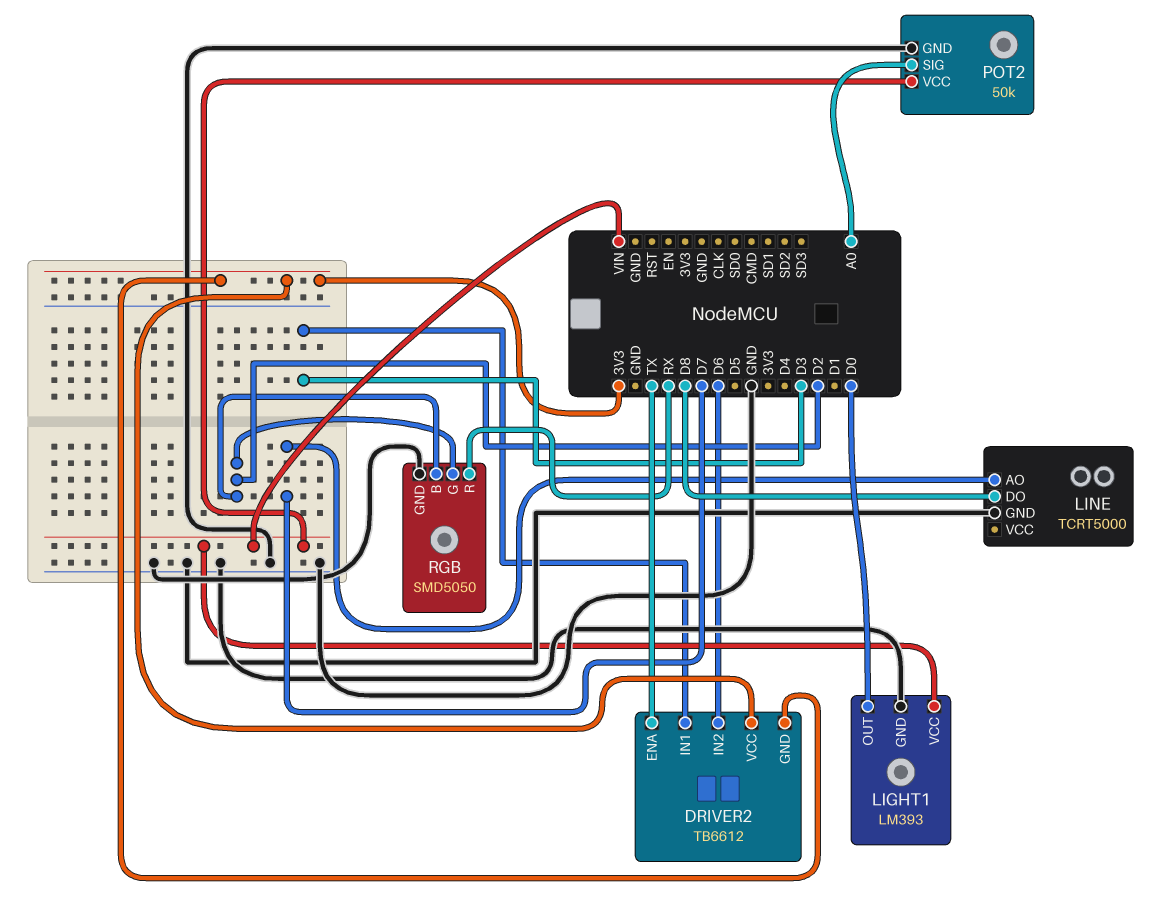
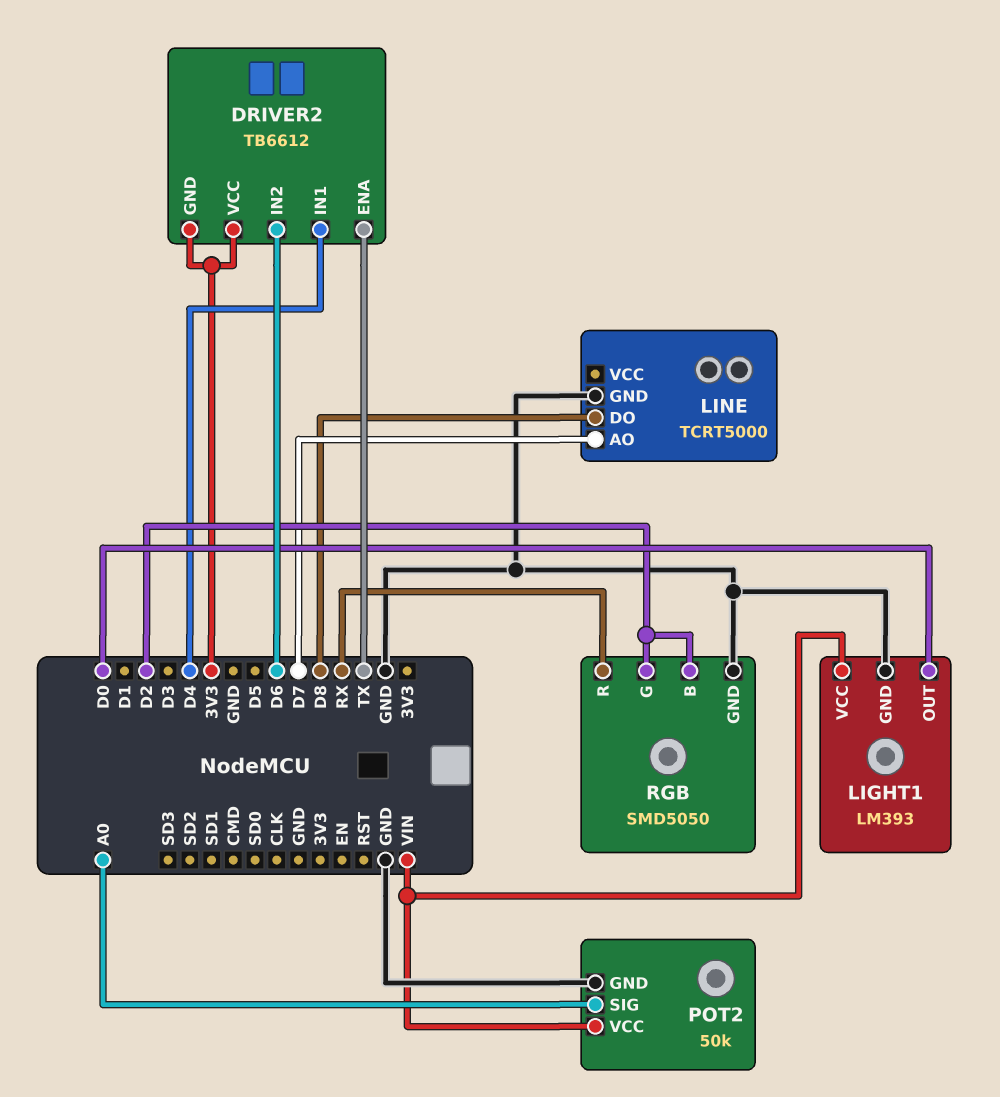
DRIVER2 pin IN1: D3 -> D4

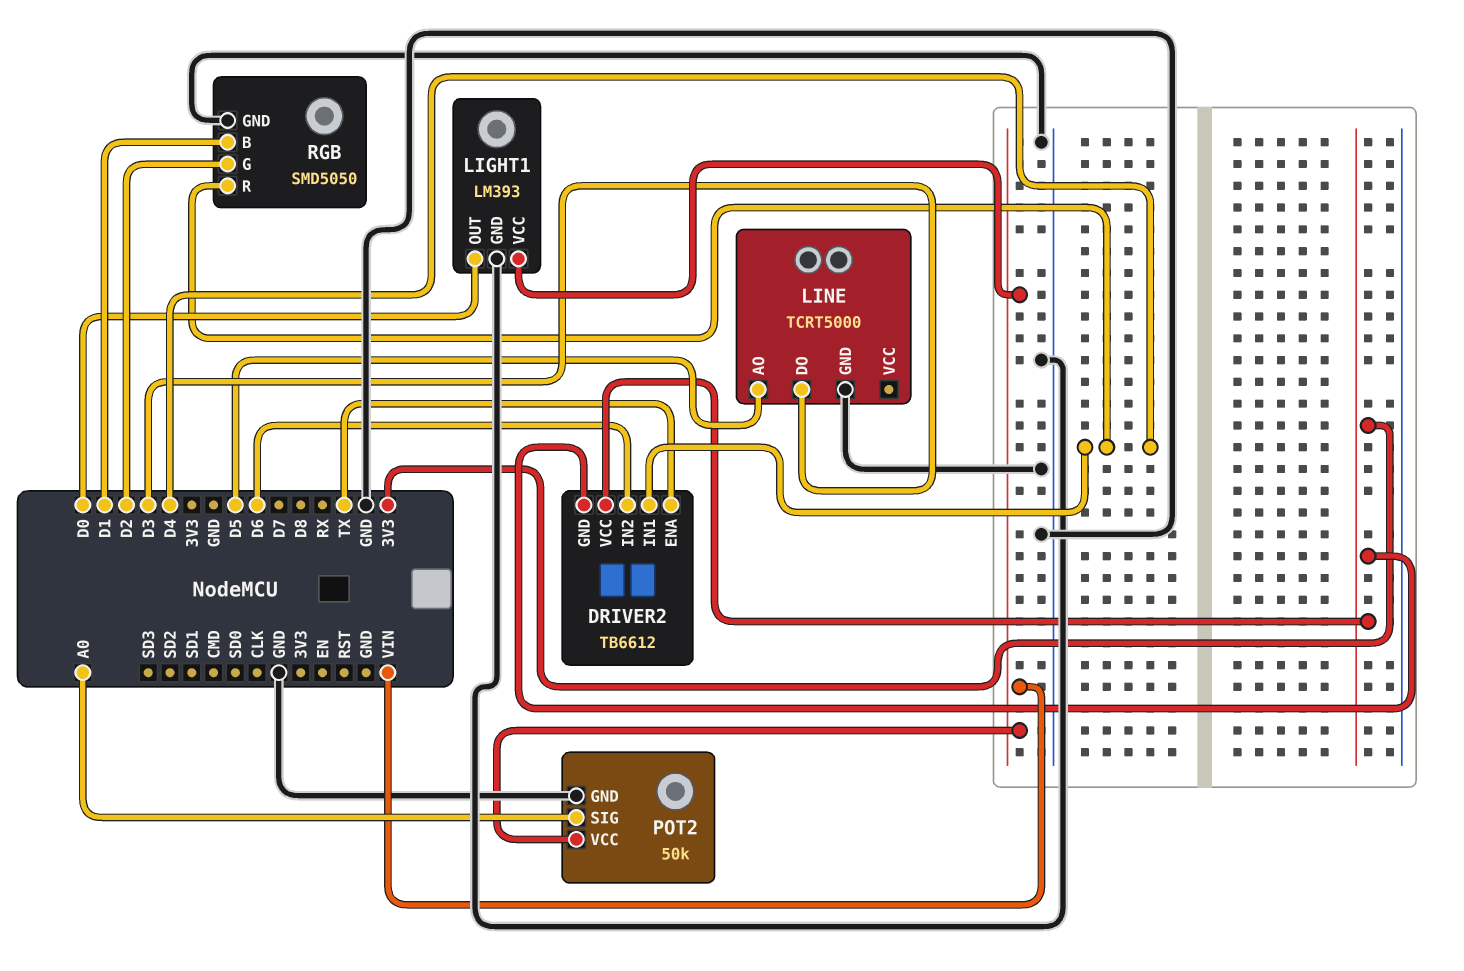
LINE pin AO: D7 -> D5
LINE pin DO: D8 -> D3
RGB pin B: D2 -> D1
RGB pin R: RX -> D4

